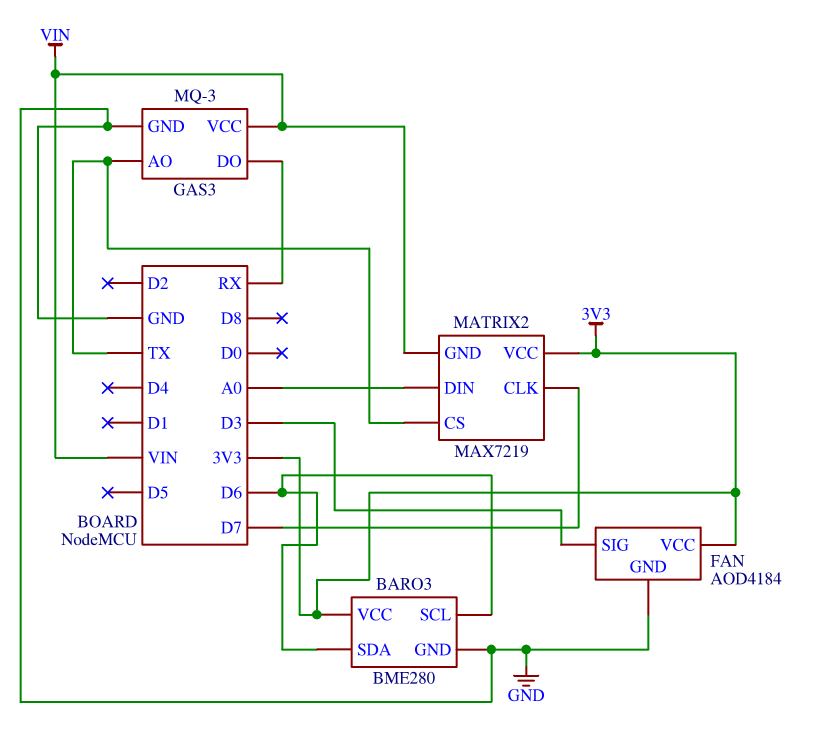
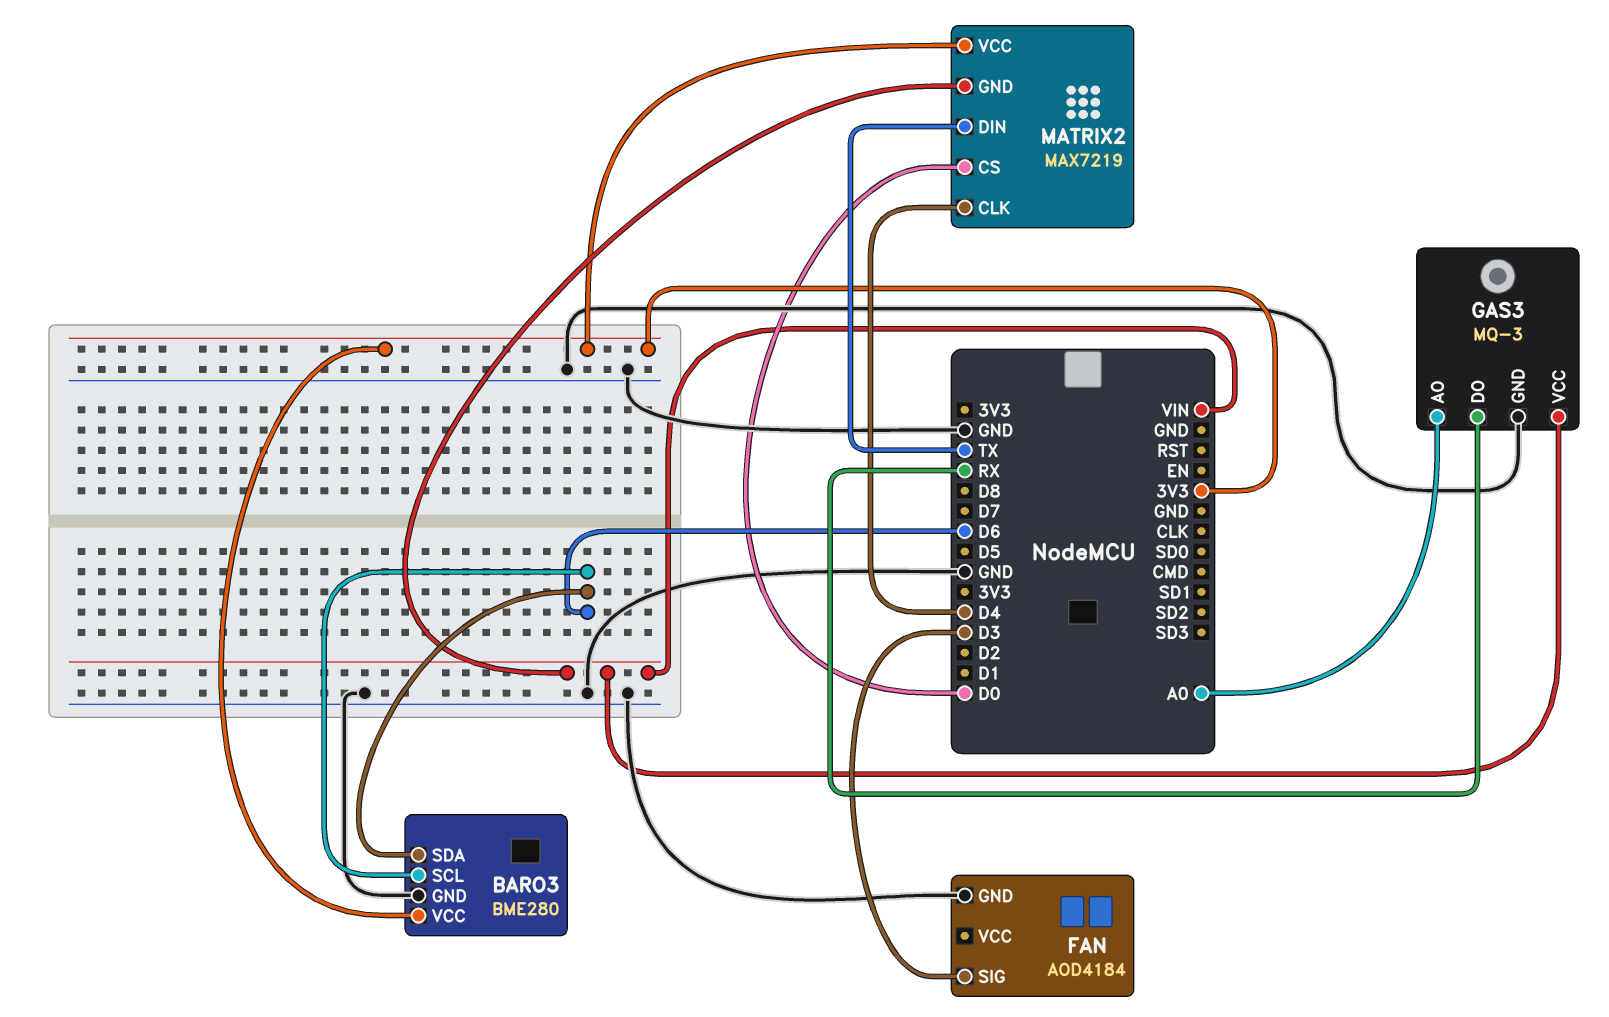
FAN pin VCC: 3V3 -> none
GAS3 pin AO: TX -> A0
MATRIX2 pin CLK: D7 -> D4
MATRIX2 pin CS: TX -> D0
MATRIX2 pin DIN: A0 -> TX

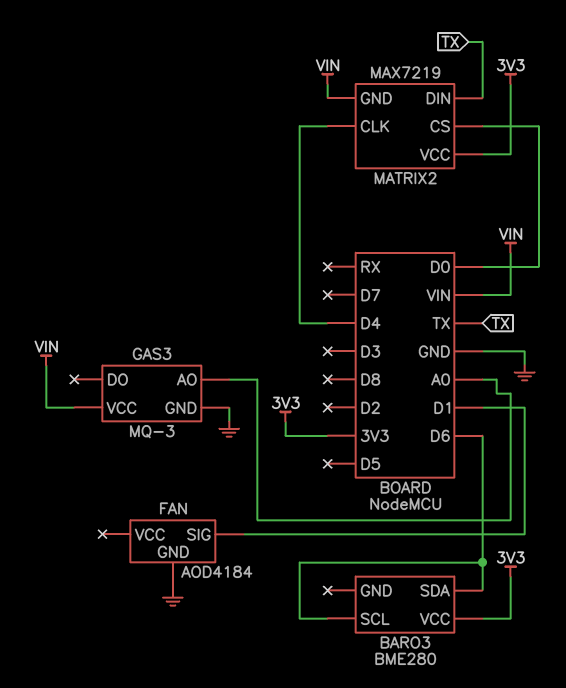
BARO3 pin GND: GND -> none
FAN pin SIG: D3 -> D1
GAS3 pin DO: RX -> none

